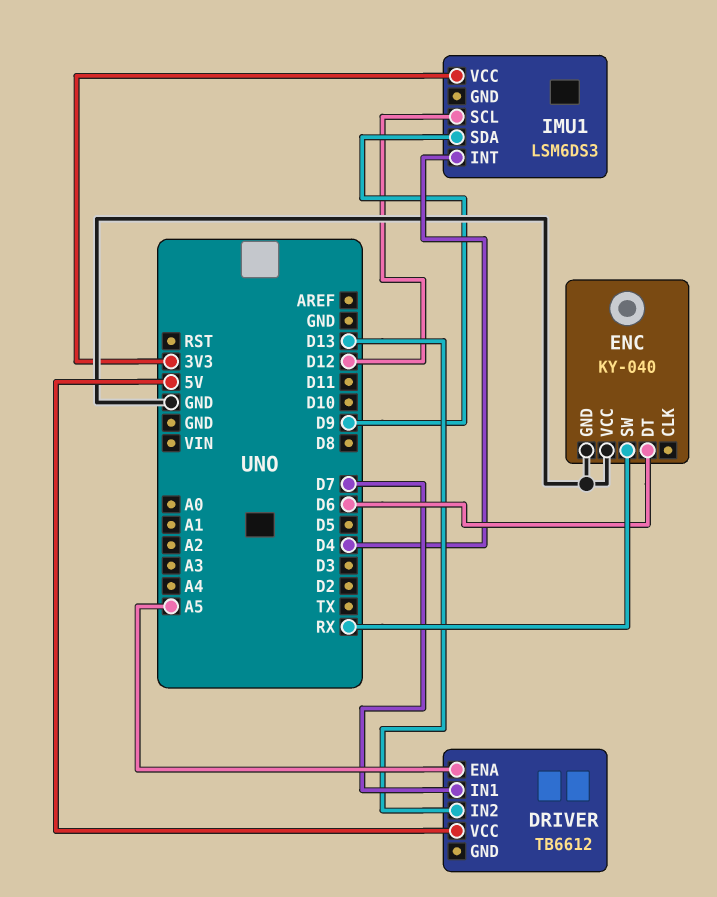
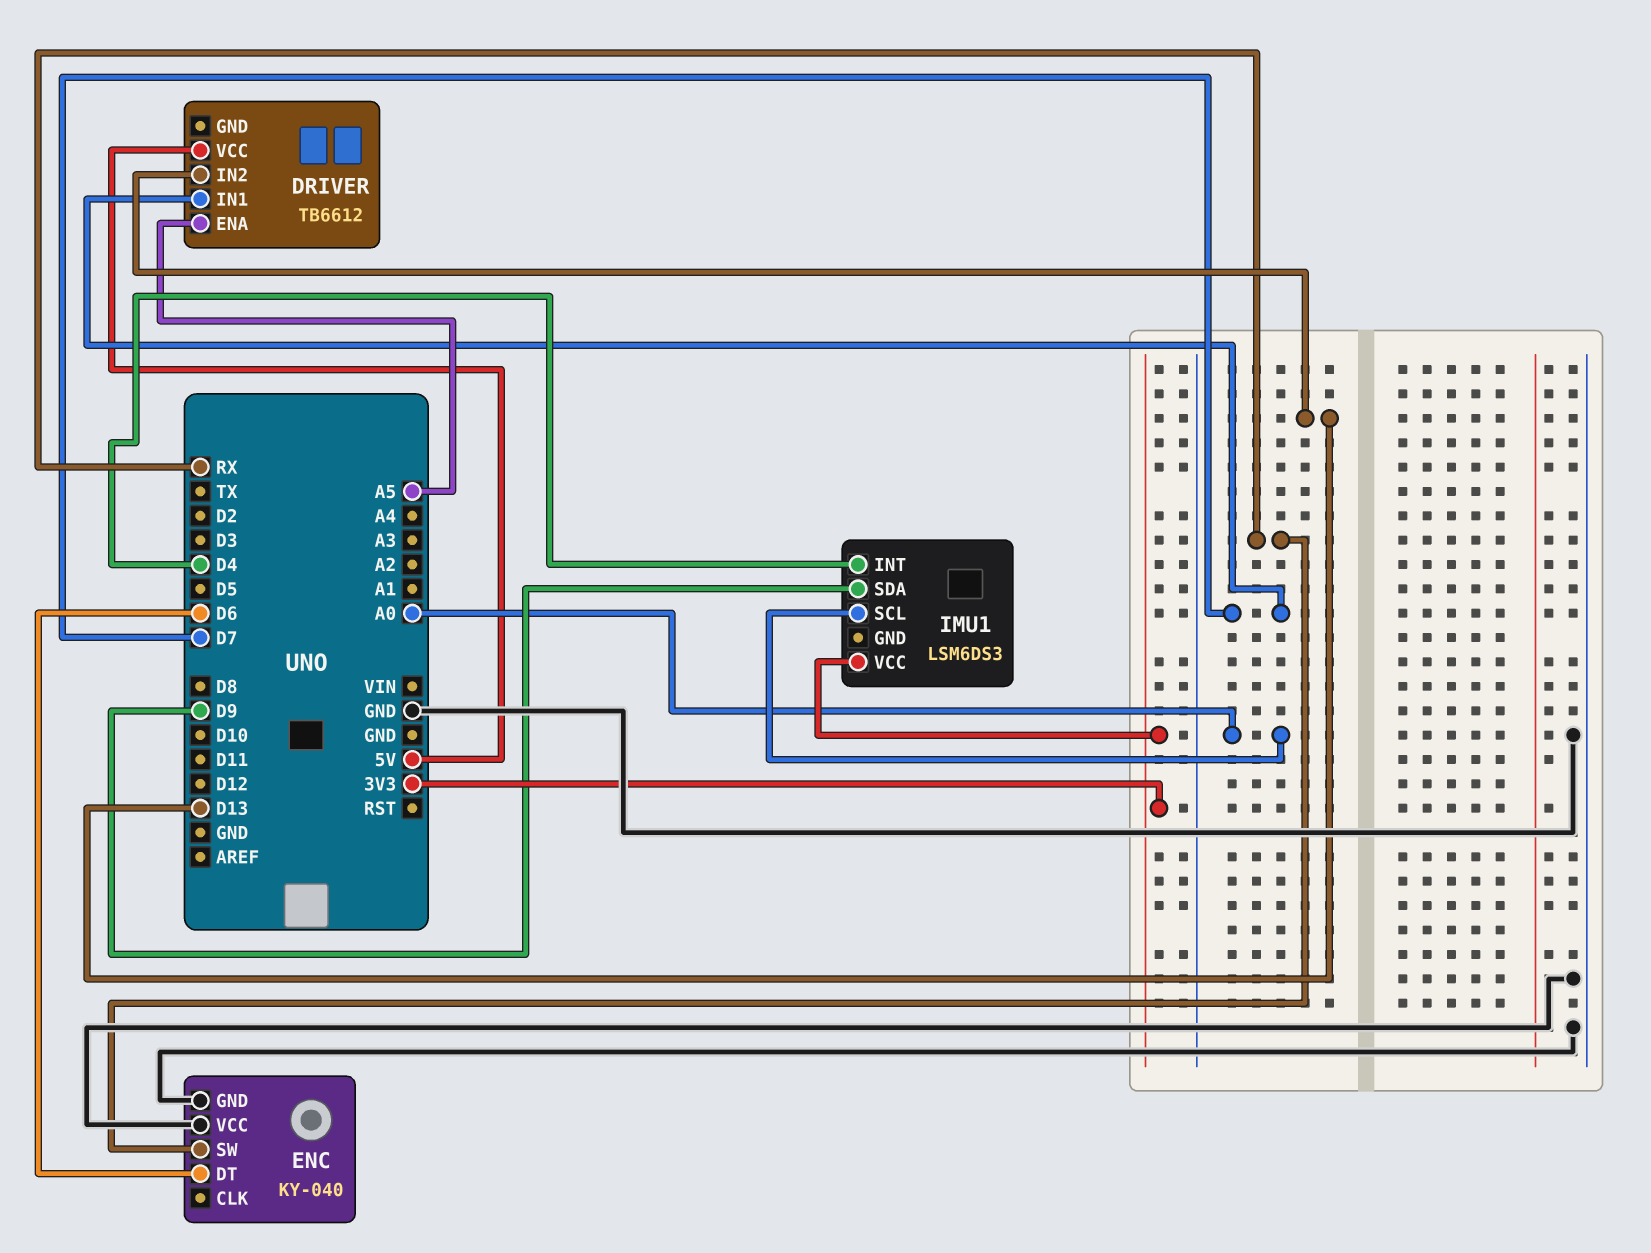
IMU1 pin SCL: D12 -> A0

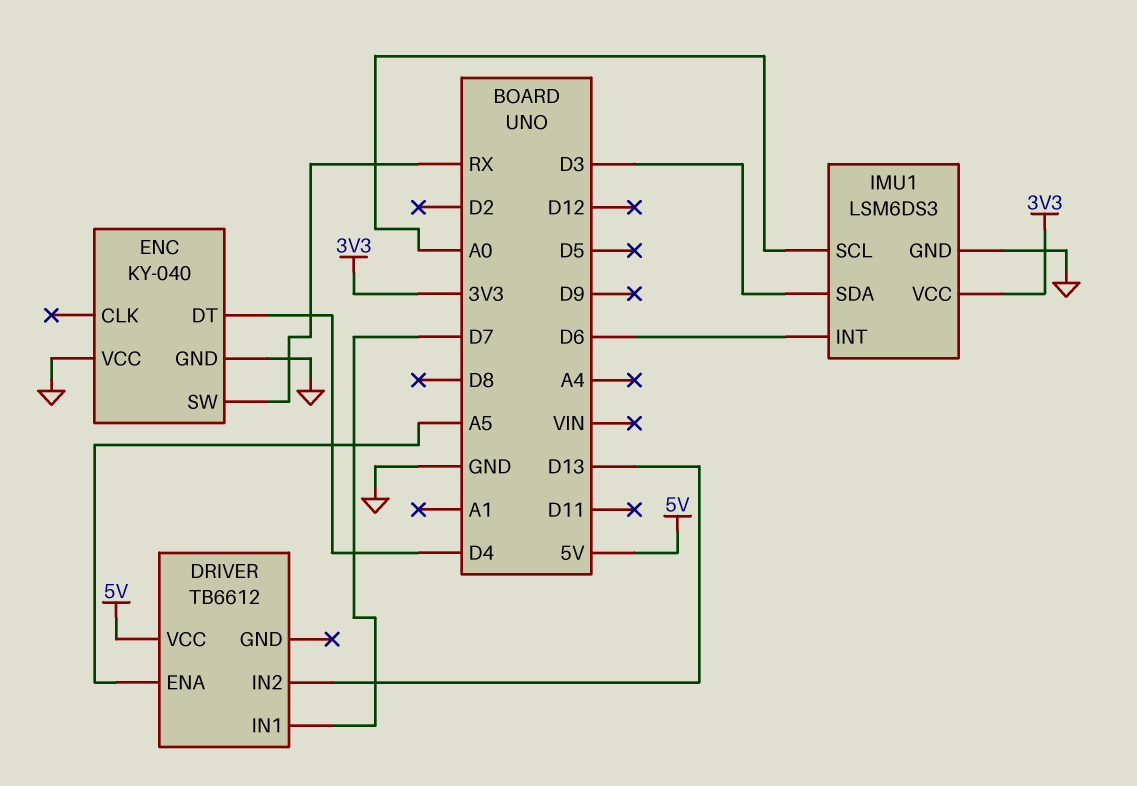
ENC pin DT: D6 -> D4
IMU1 pin GND: none -> GND
IMU1 pin INT: D4 -> D6
IMU1 pin SDA: D9 -> D3

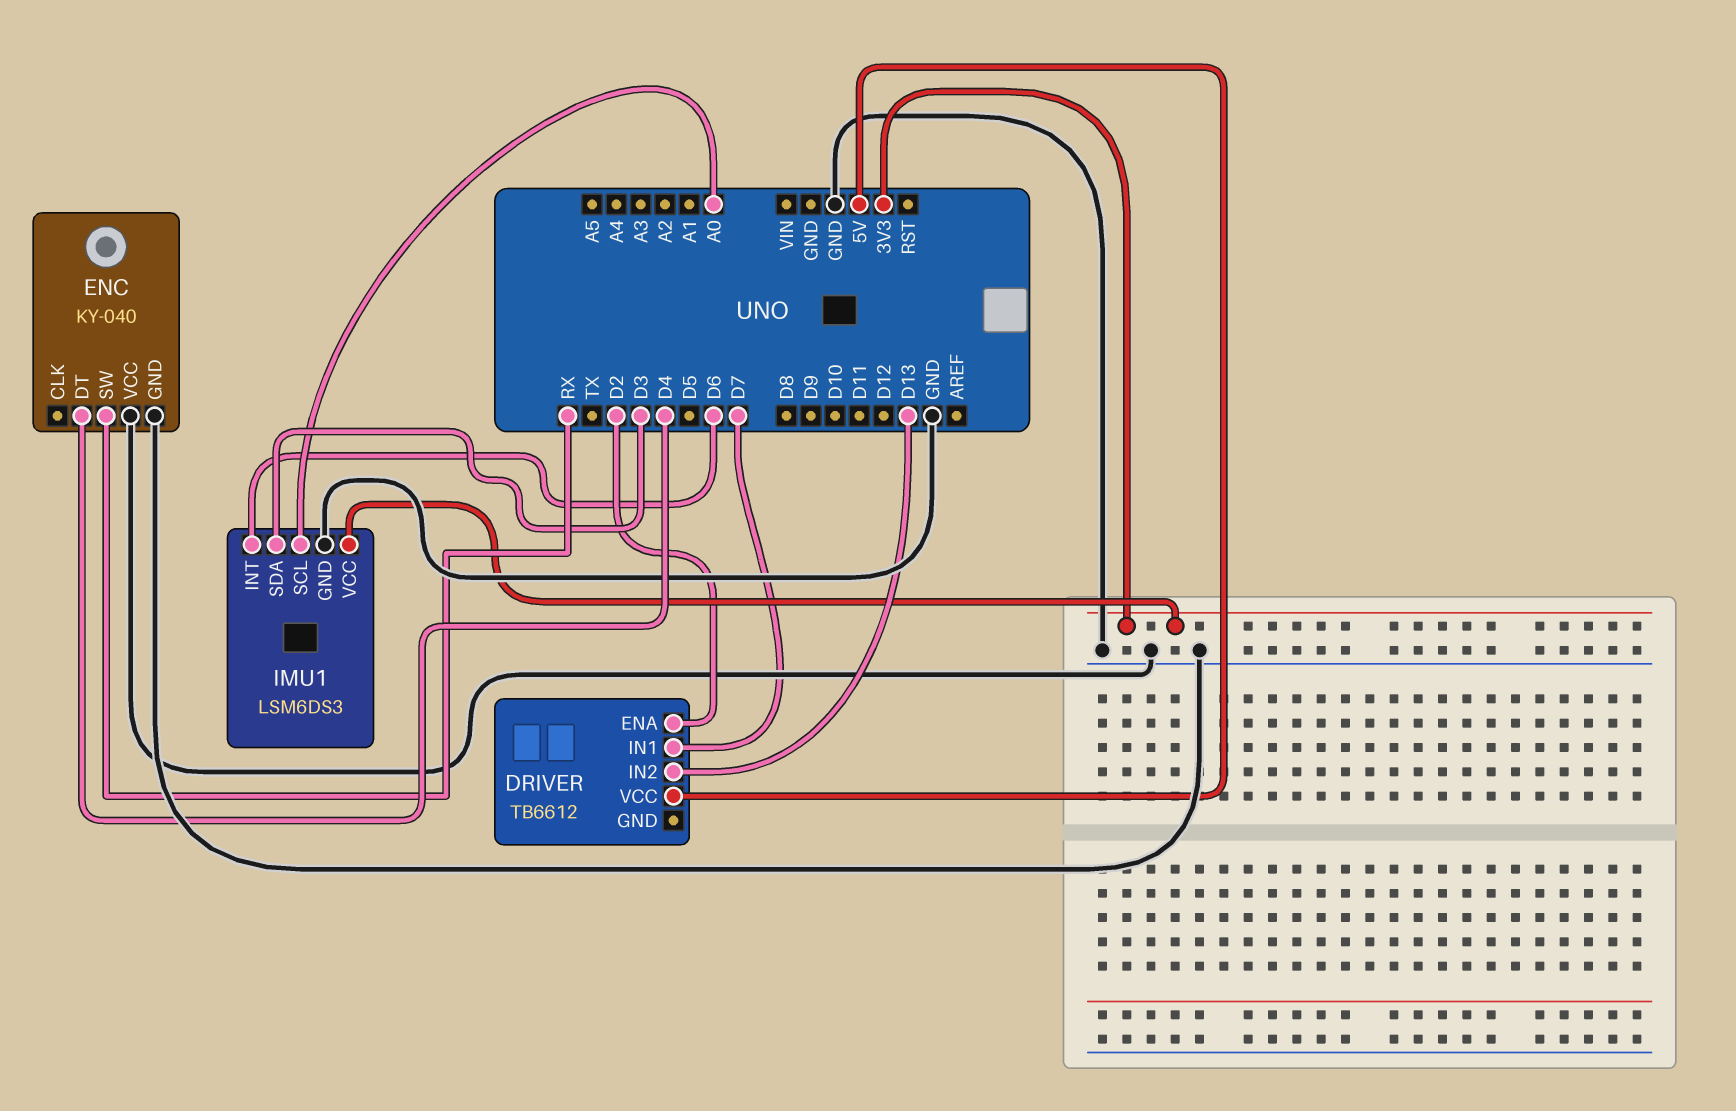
DRIVER pin ENA: A5 -> D2

